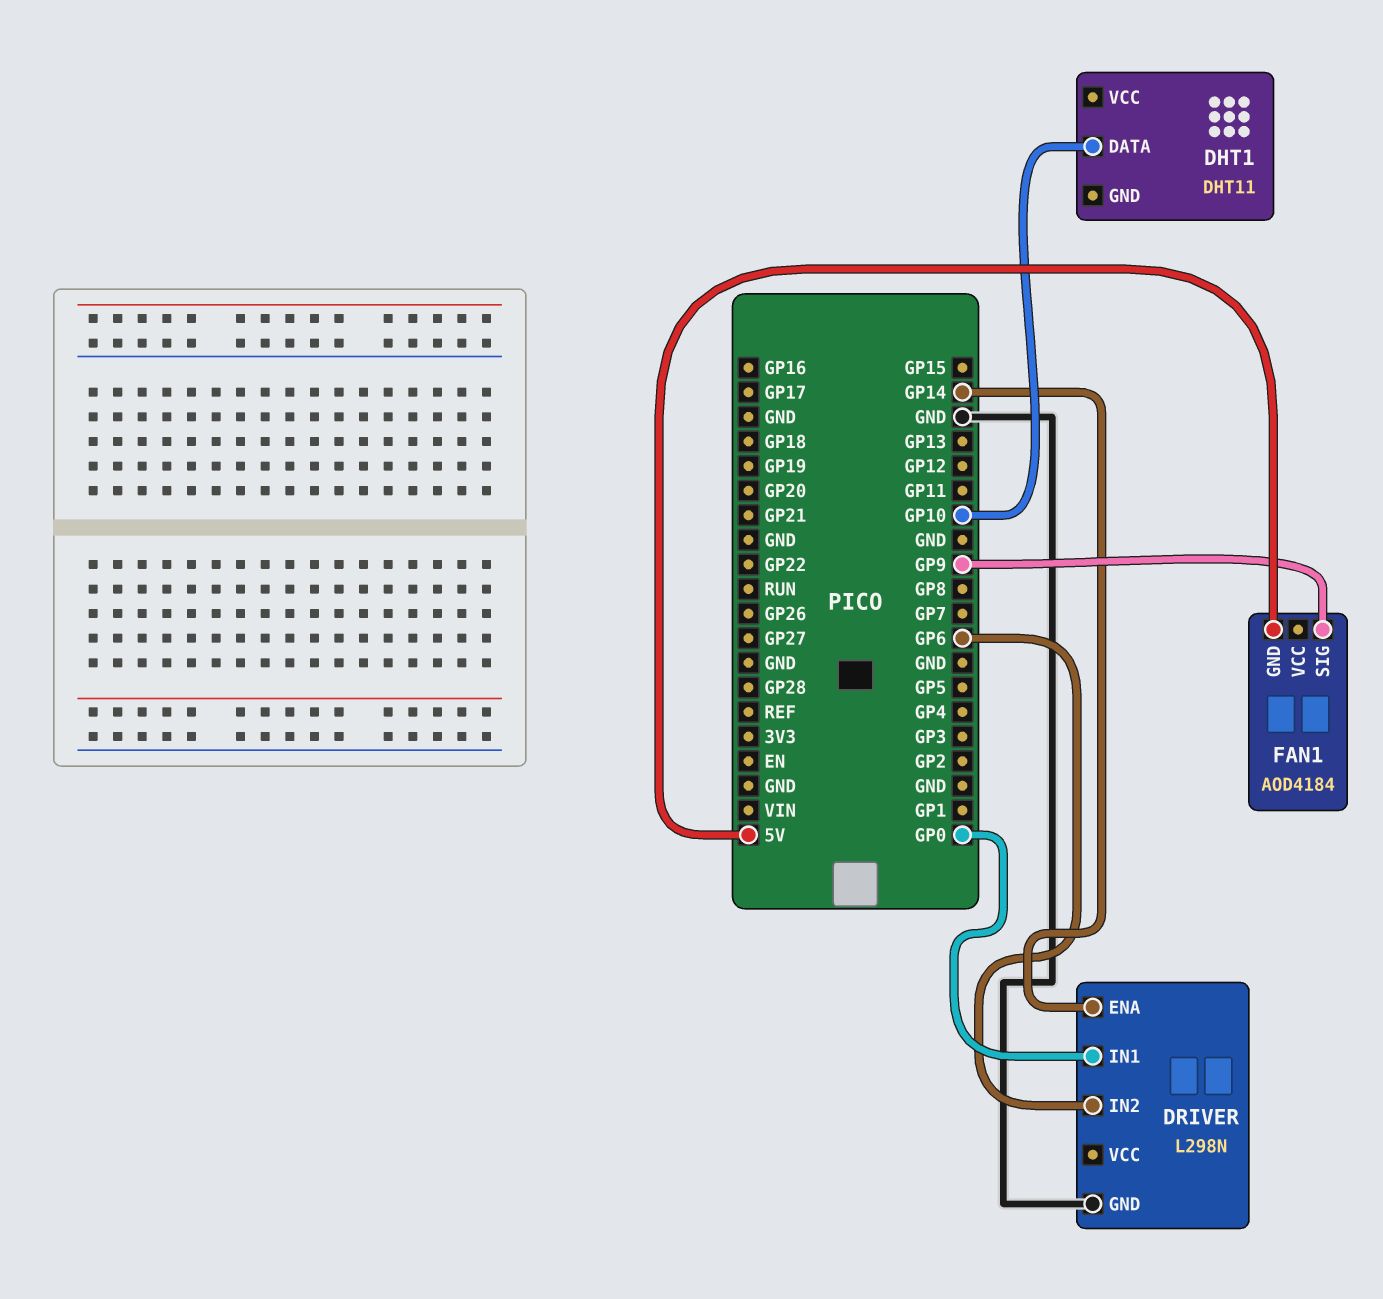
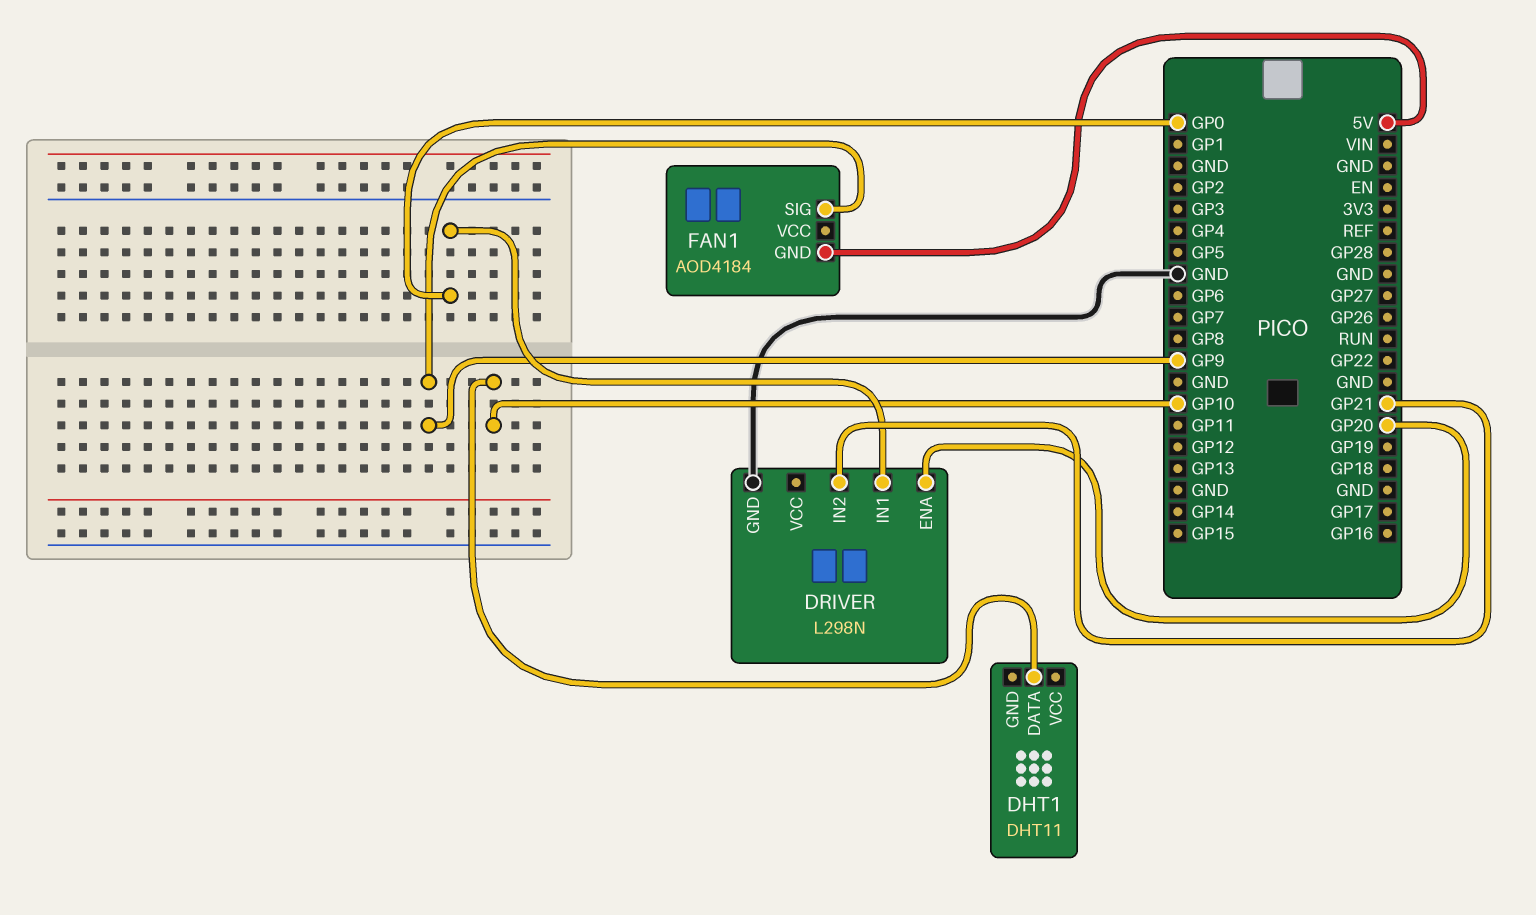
DRIVER pin ENA: GP14 -> GP20
DRIVER pin IN2: GP6 -> GP21

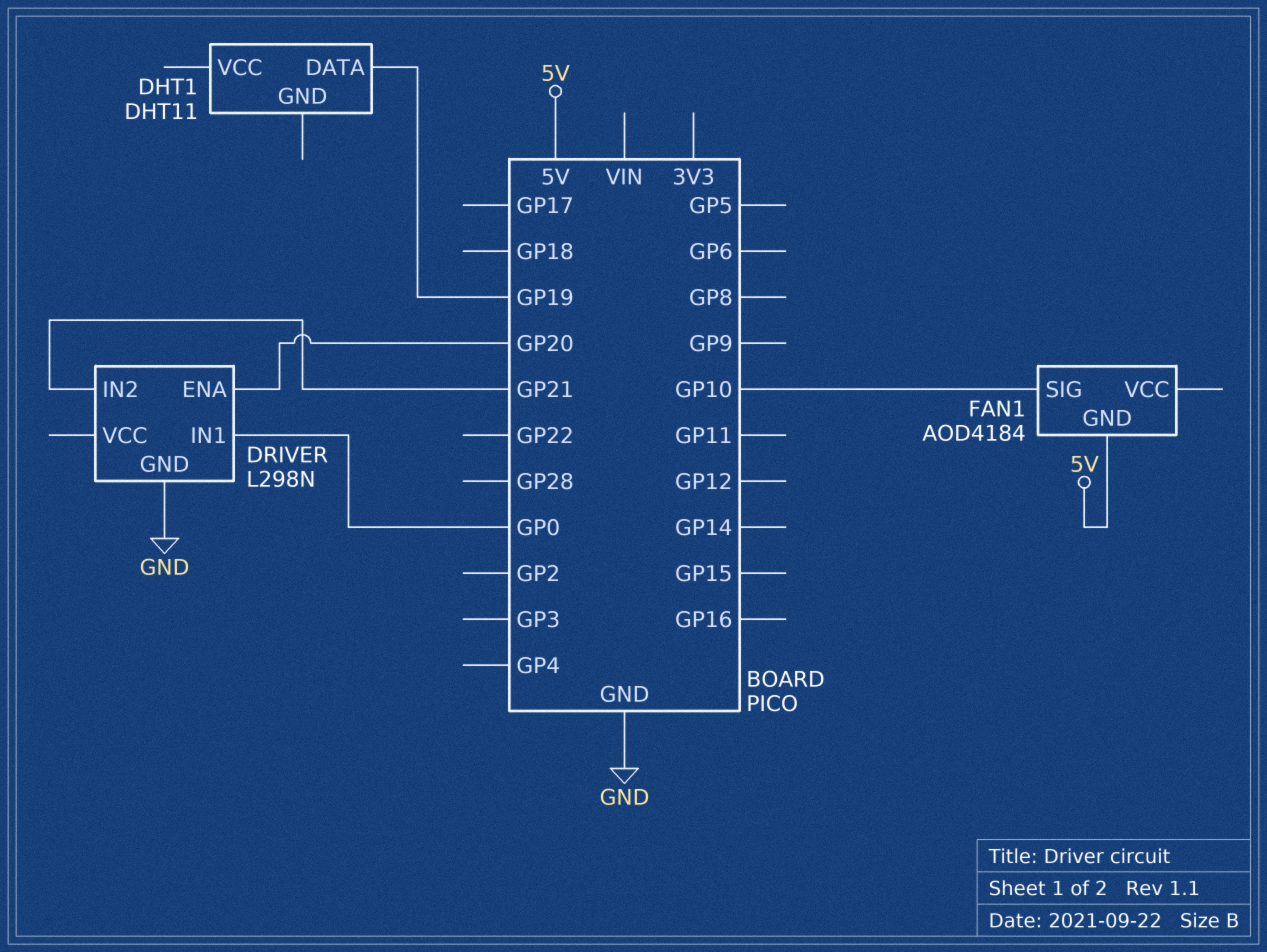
DHT1 pin DATA: GP10 -> GP19
FAN1 pin SIG: GP9 -> GP10

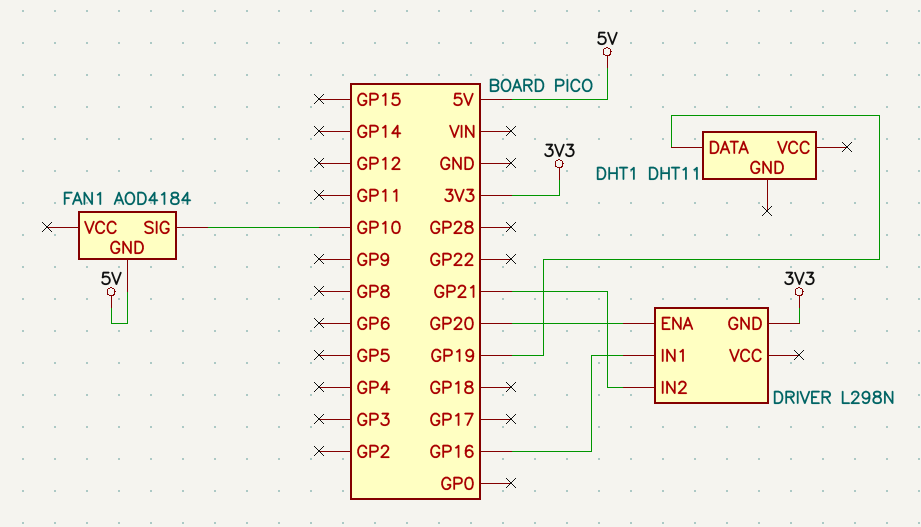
DRIVER pin GND: GND -> 3V3
DRIVER pin IN1: GP0 -> GP16

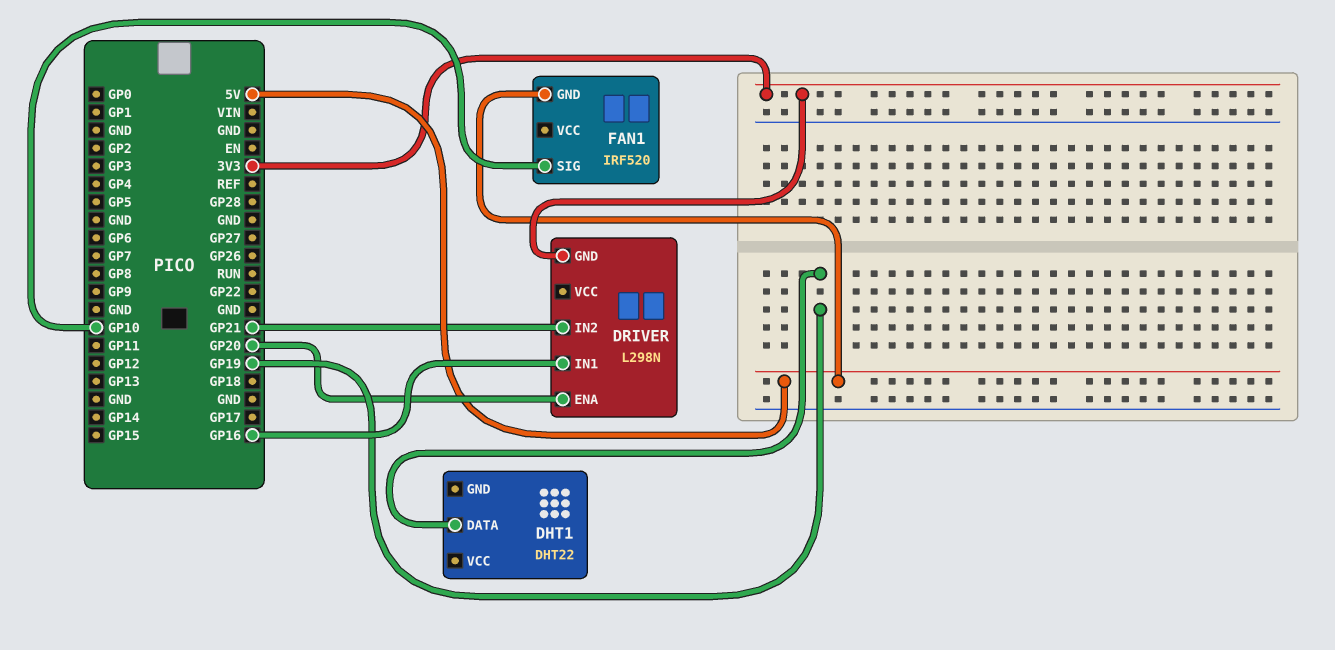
DHT1: DHT11 -> DHT22
FAN1: AOD4184 -> IRF520

